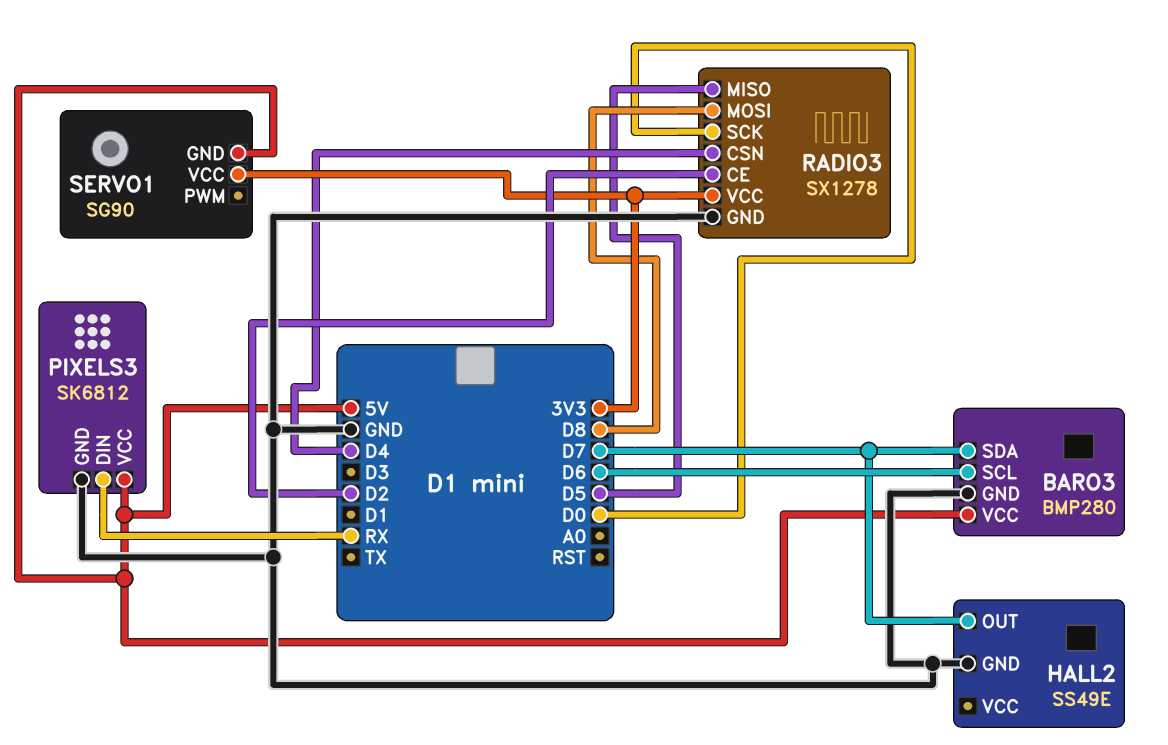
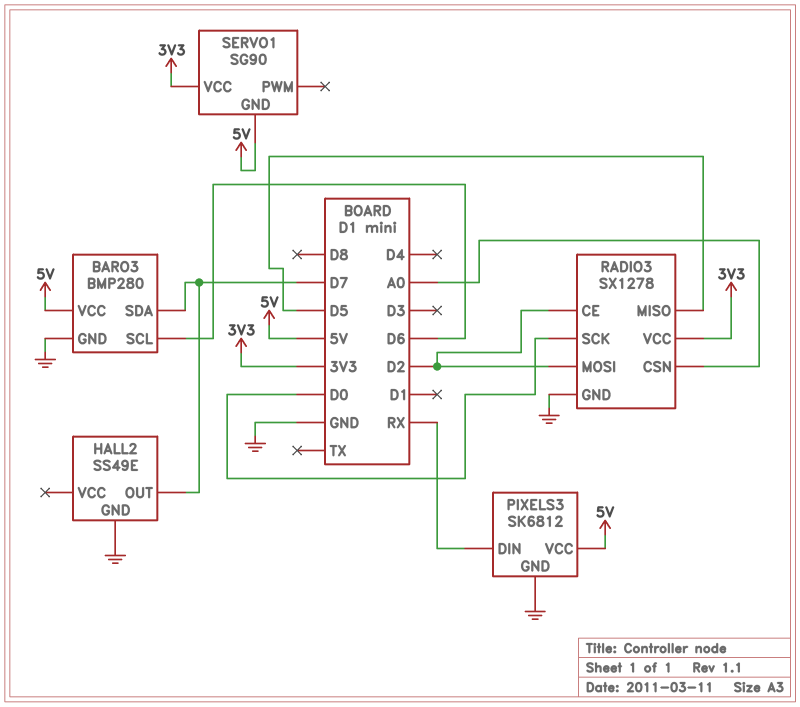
RADIO3 pin CSN: D4 -> A0
RADIO3 pin MOSI: D8 -> D2

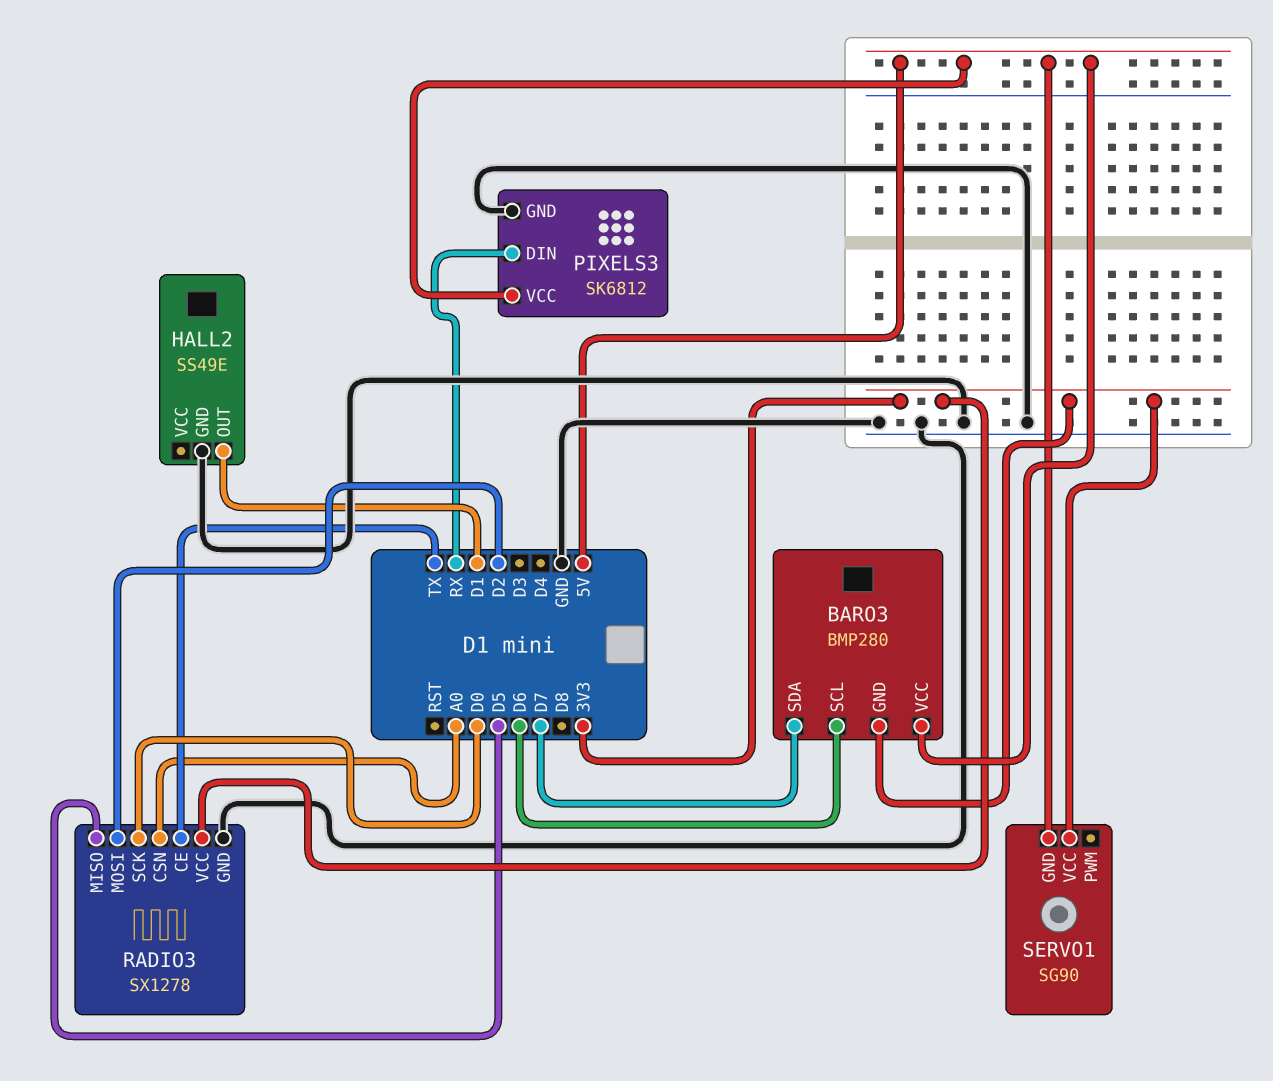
BARO3 pin GND: GND -> 3V3
HALL2 pin OUT: D7 -> D1
RADIO3 pin CE: D2 -> TX

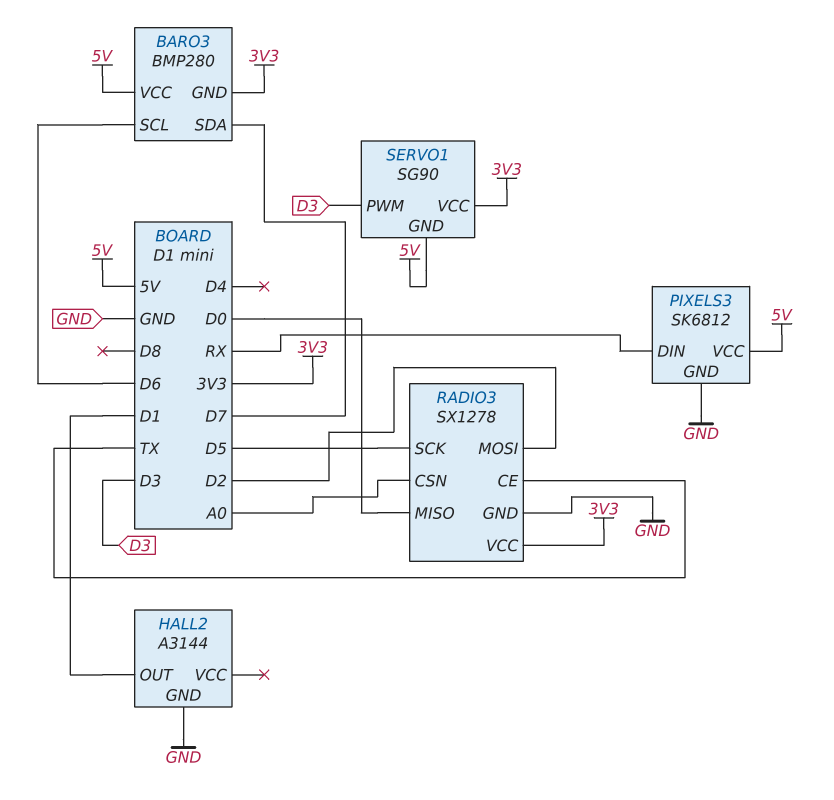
HALL2: SS49E -> A3144
RADIO3 pin MISO: D5 -> D0
RADIO3 pin SCK: D0 -> D5
SERVO1 pin PWM: none -> D3

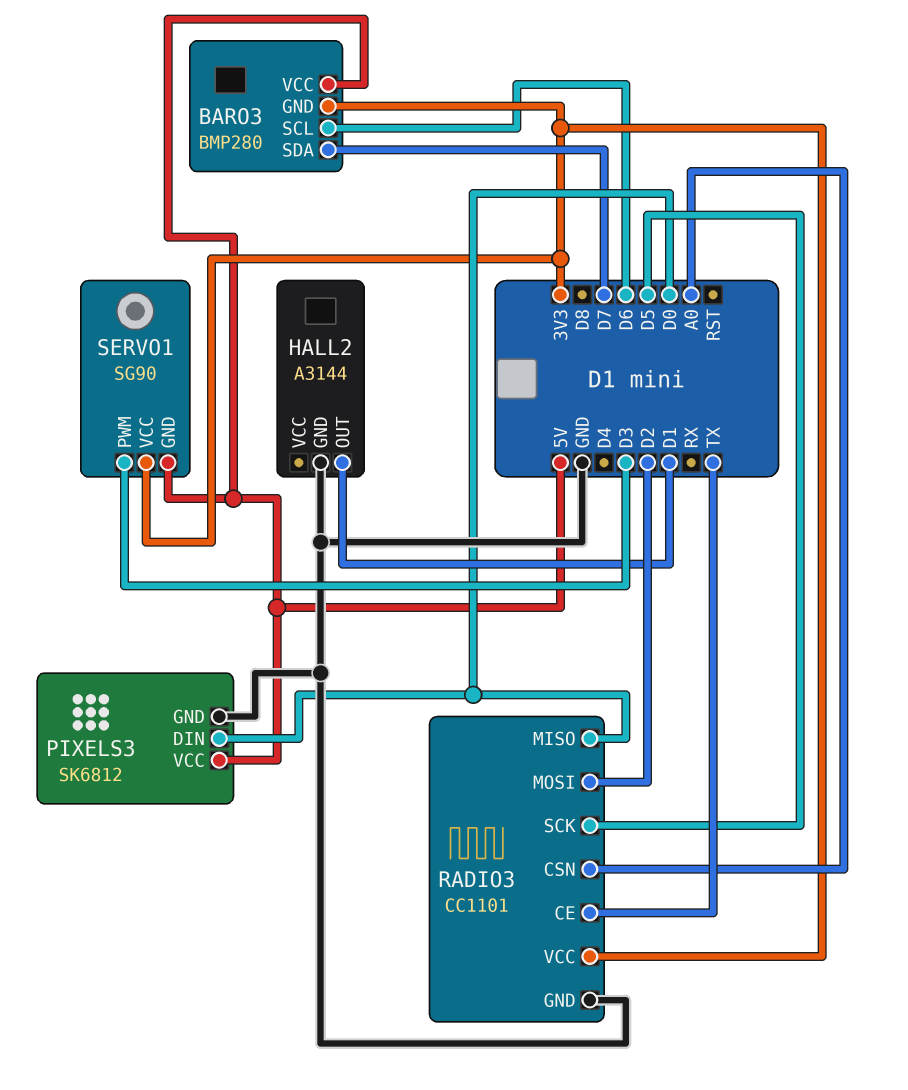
PIXELS3 pin DIN: RX -> D0
RADIO3: SX1278 -> CC1101

